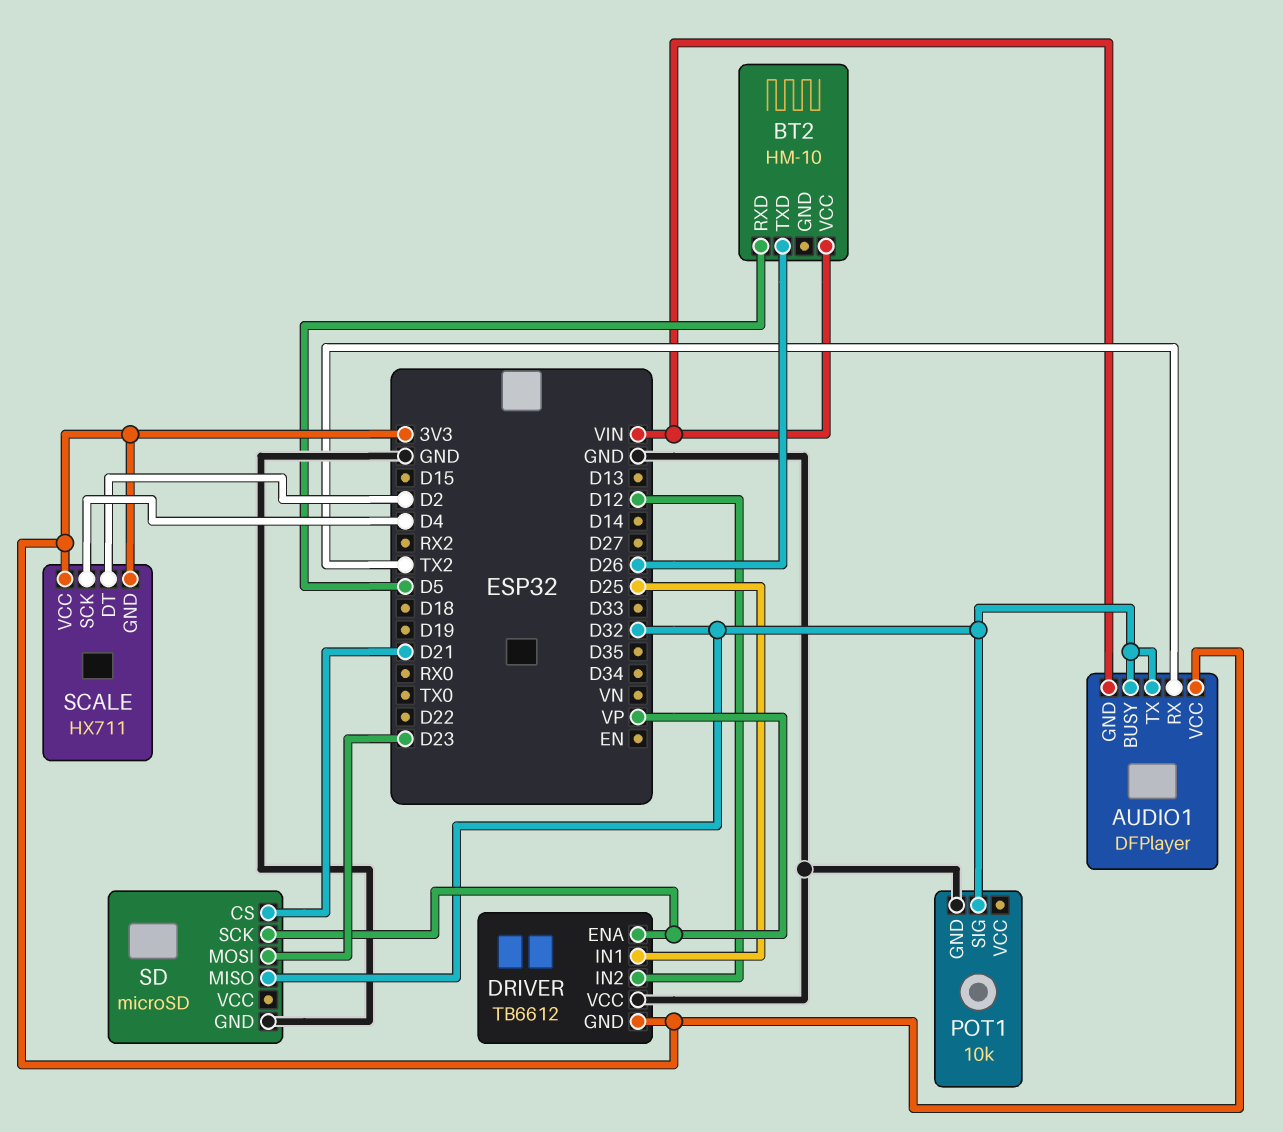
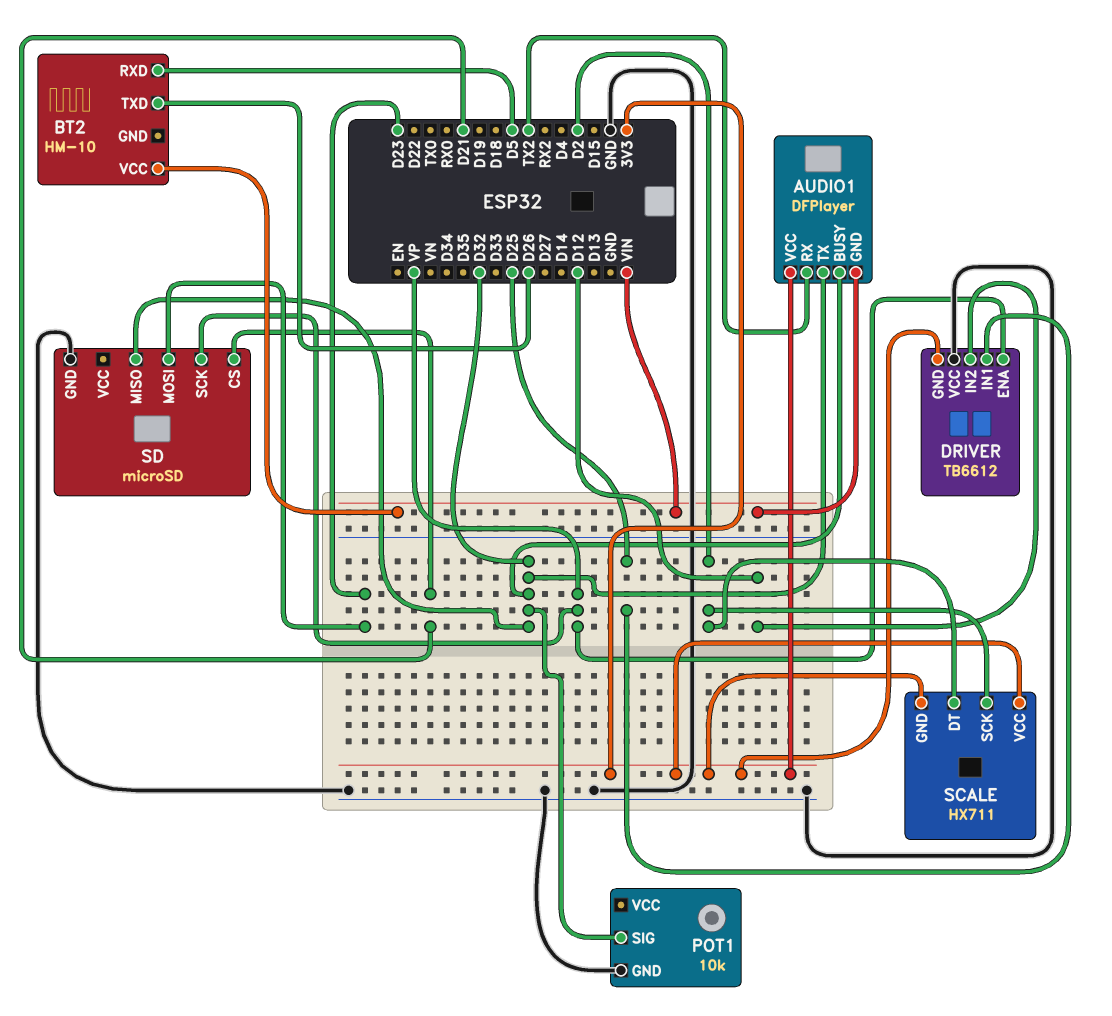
SCALE pin SCK: D4 -> D2

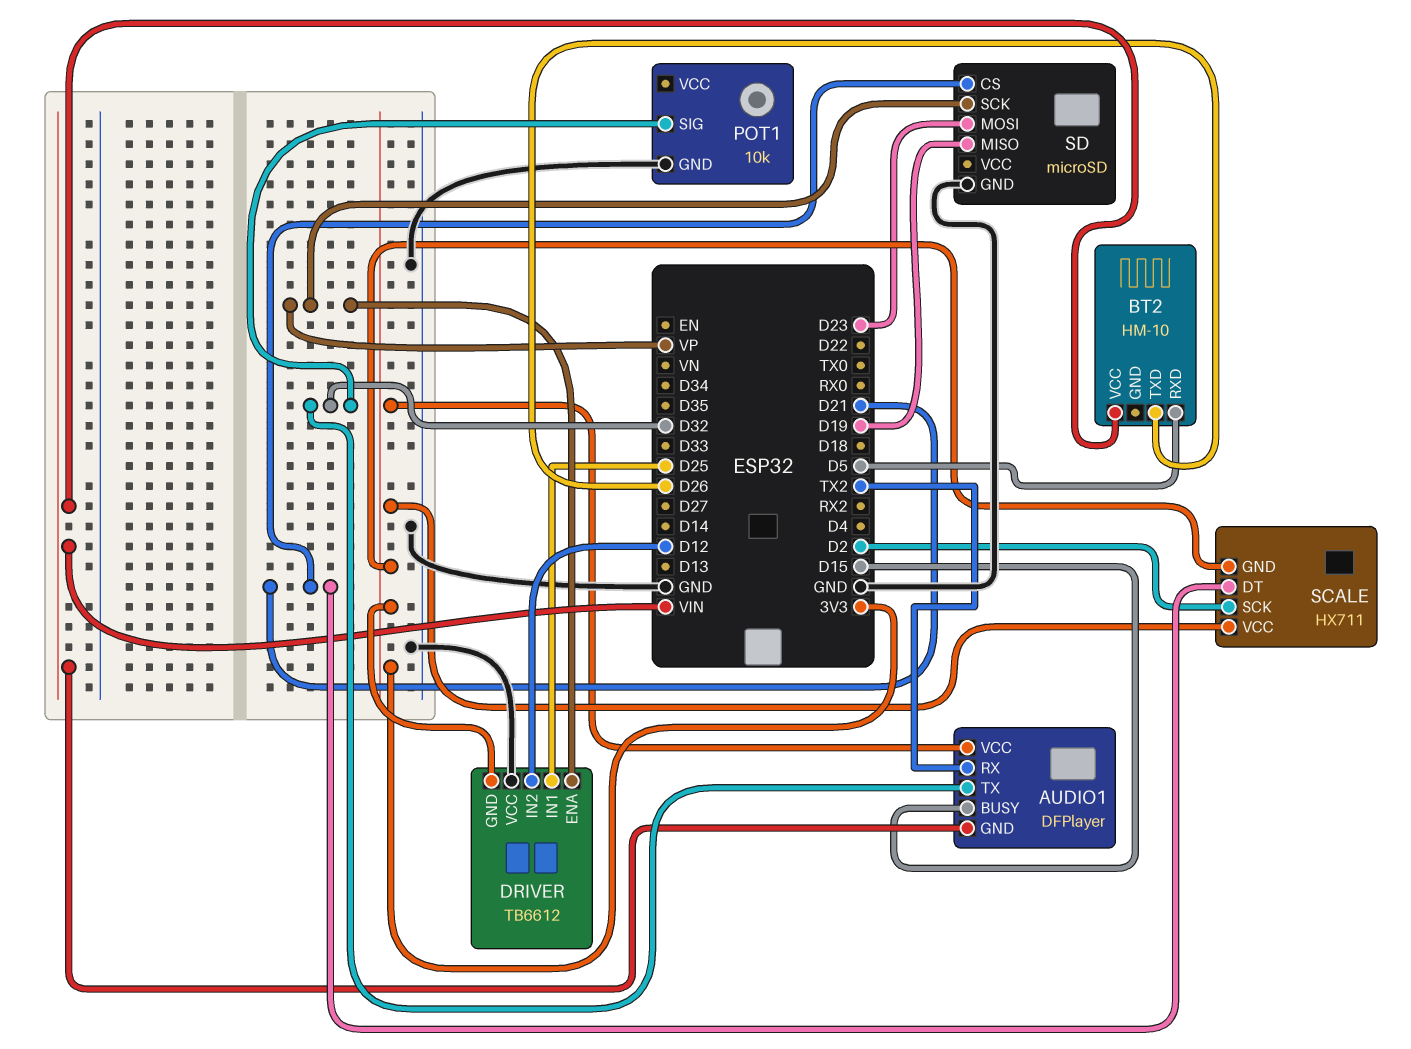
AUDIO1 pin BUSY: D32 -> D15
SCALE pin DT: D2 -> D21
SD pin MISO: D32 -> D19

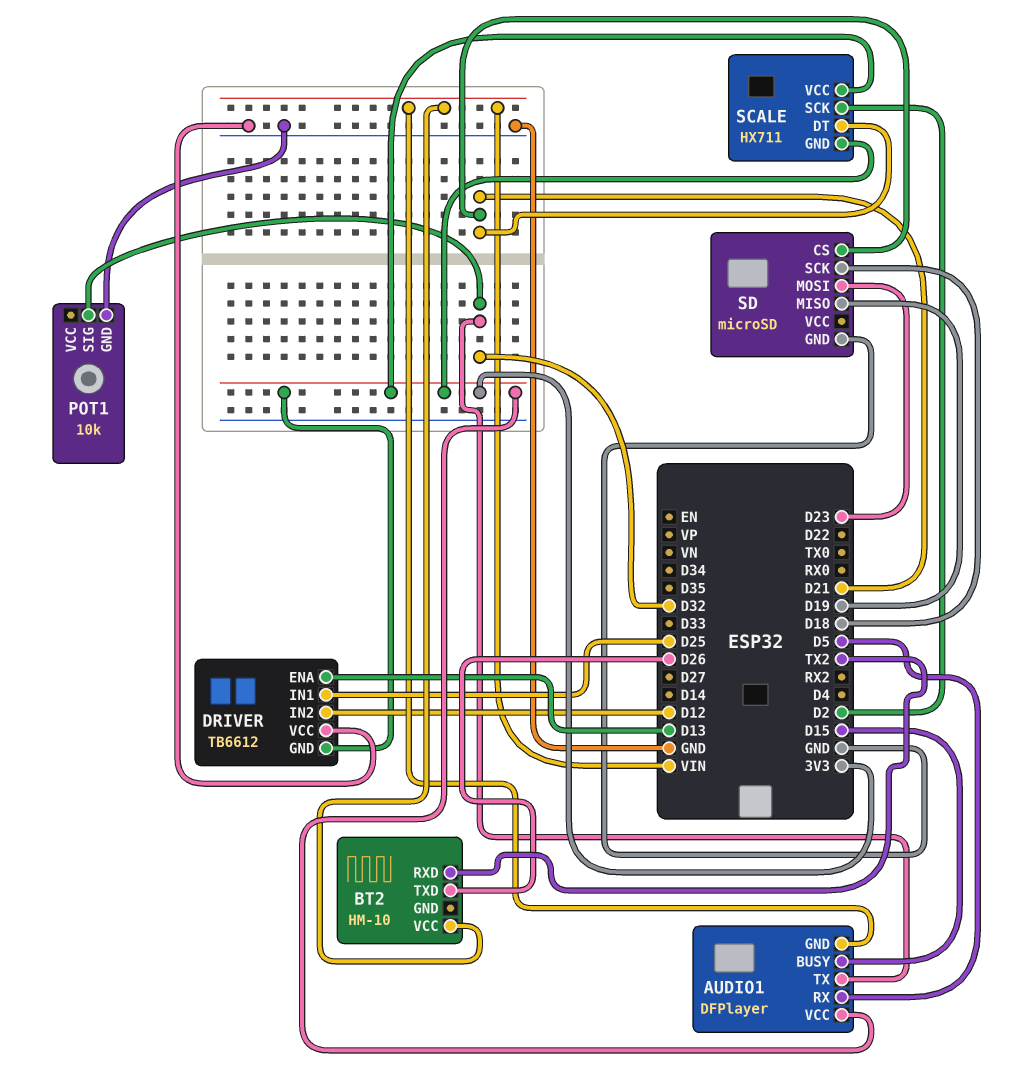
AUDIO1 pin RX: TX2 -> D5
BT2 pin RXD: D5 -> TX2
DRIVER pin ENA: VP -> D13
SD pin SCK: VP -> D18

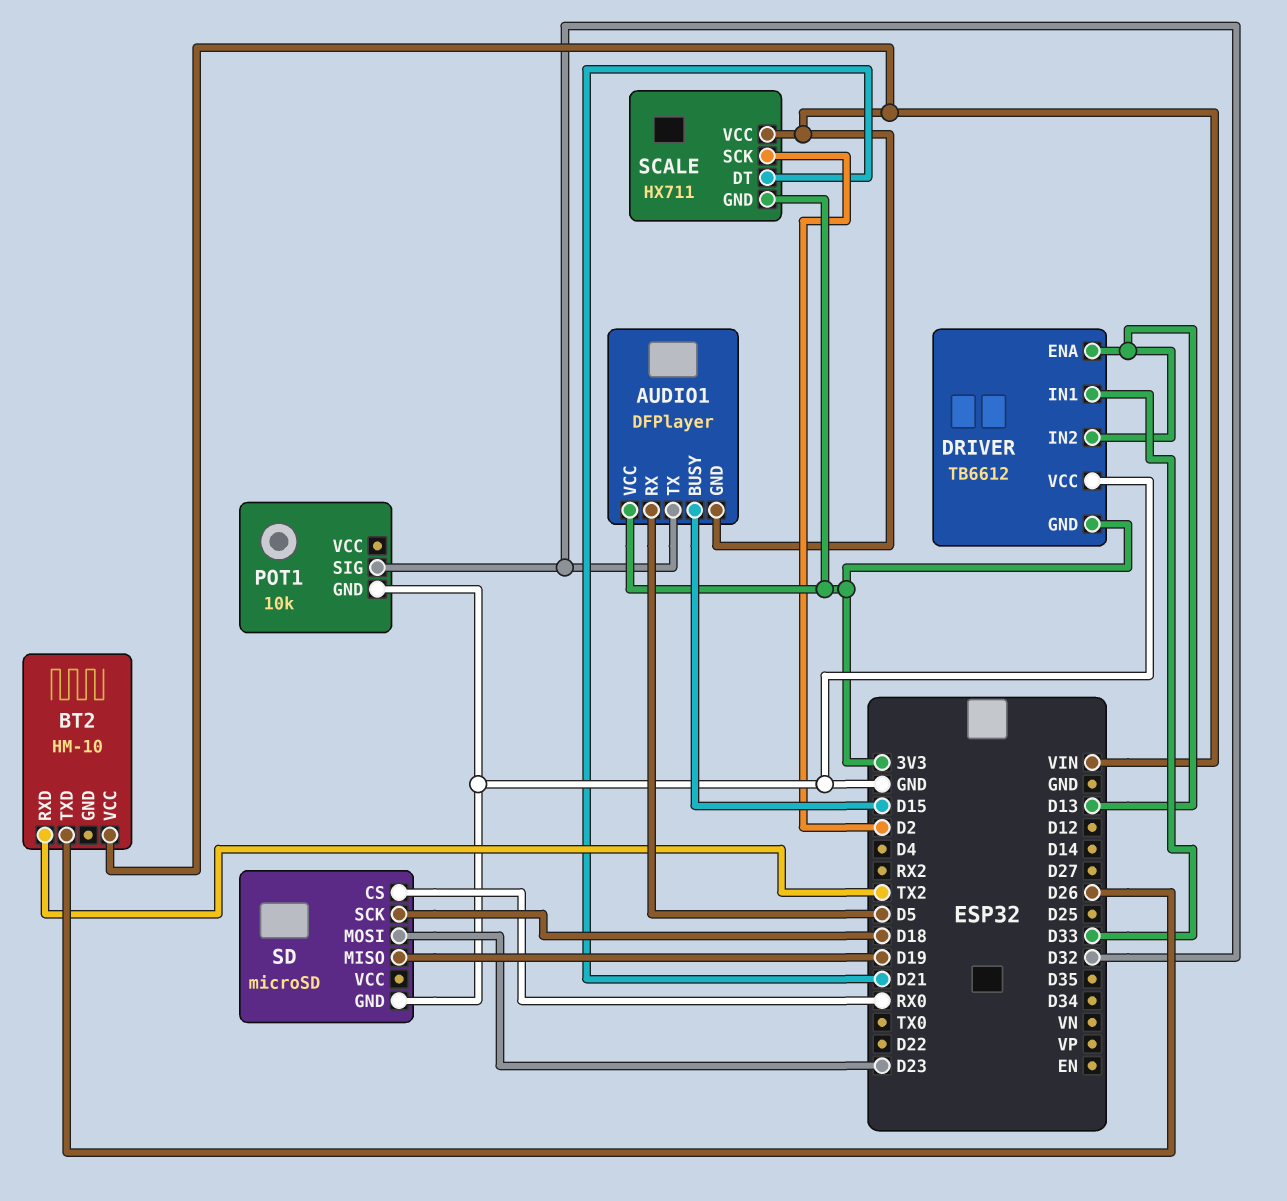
DRIVER pin IN1: D25 -> D33
DRIVER pin IN2: D12 -> D13
SCALE pin VCC: 3V3 -> VIN
SD pin CS: D21 -> RX0

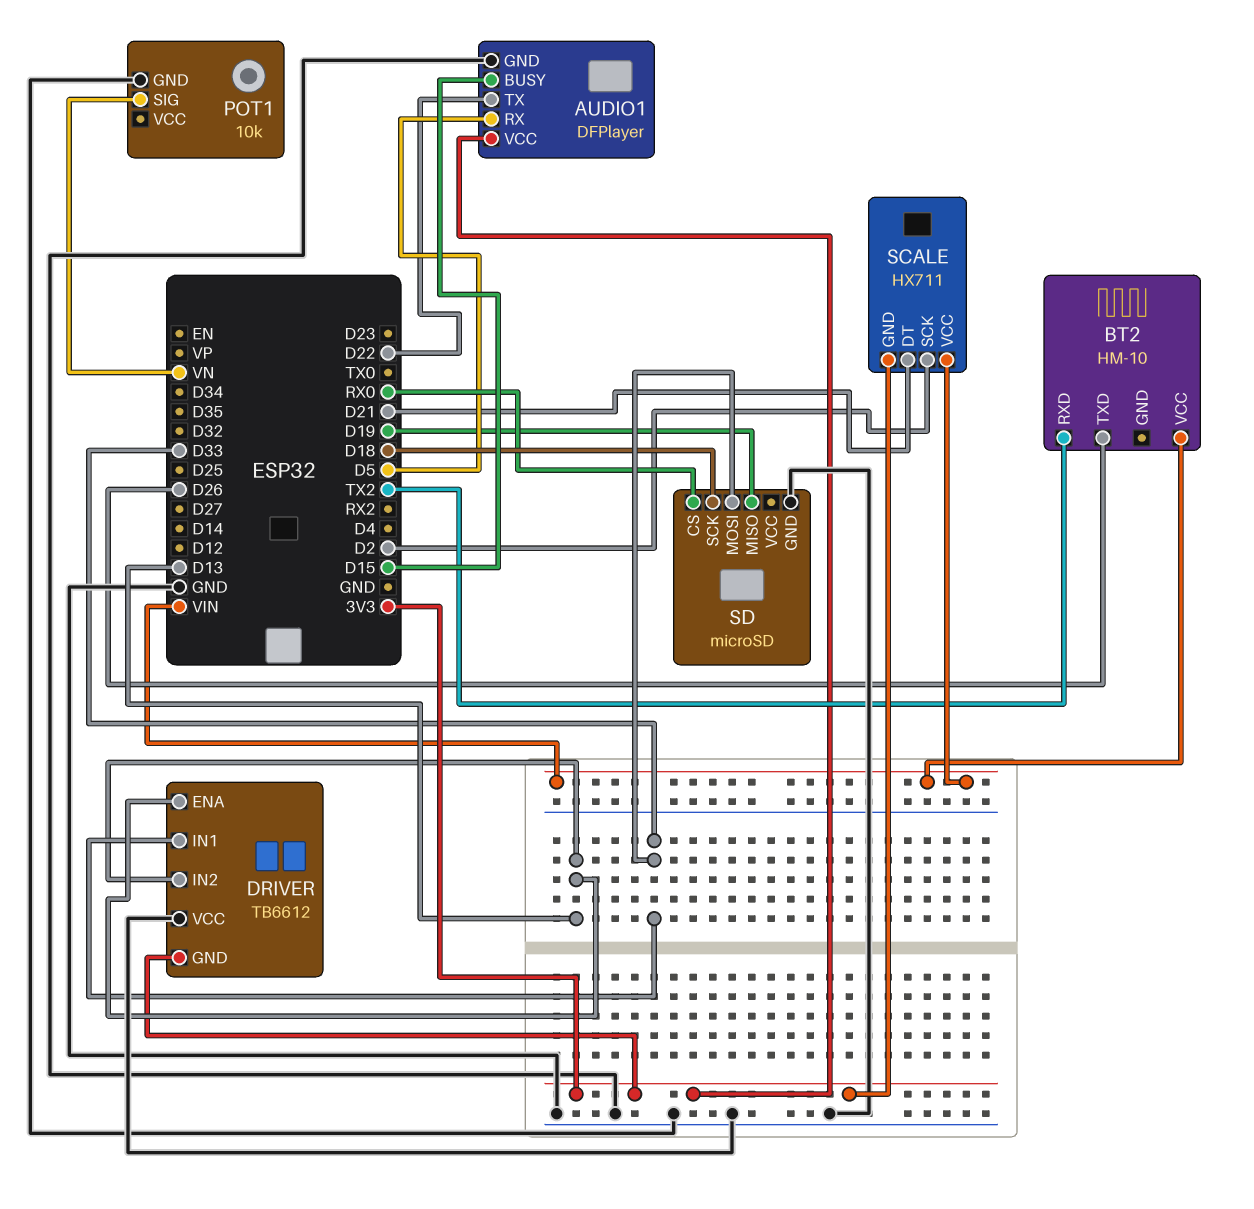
AUDIO1 pin GND: VIN -> GND
AUDIO1 pin TX: D32 -> D22
POT1 pin SIG: D32 -> VN
SD pin MOSI: D23 -> D33

